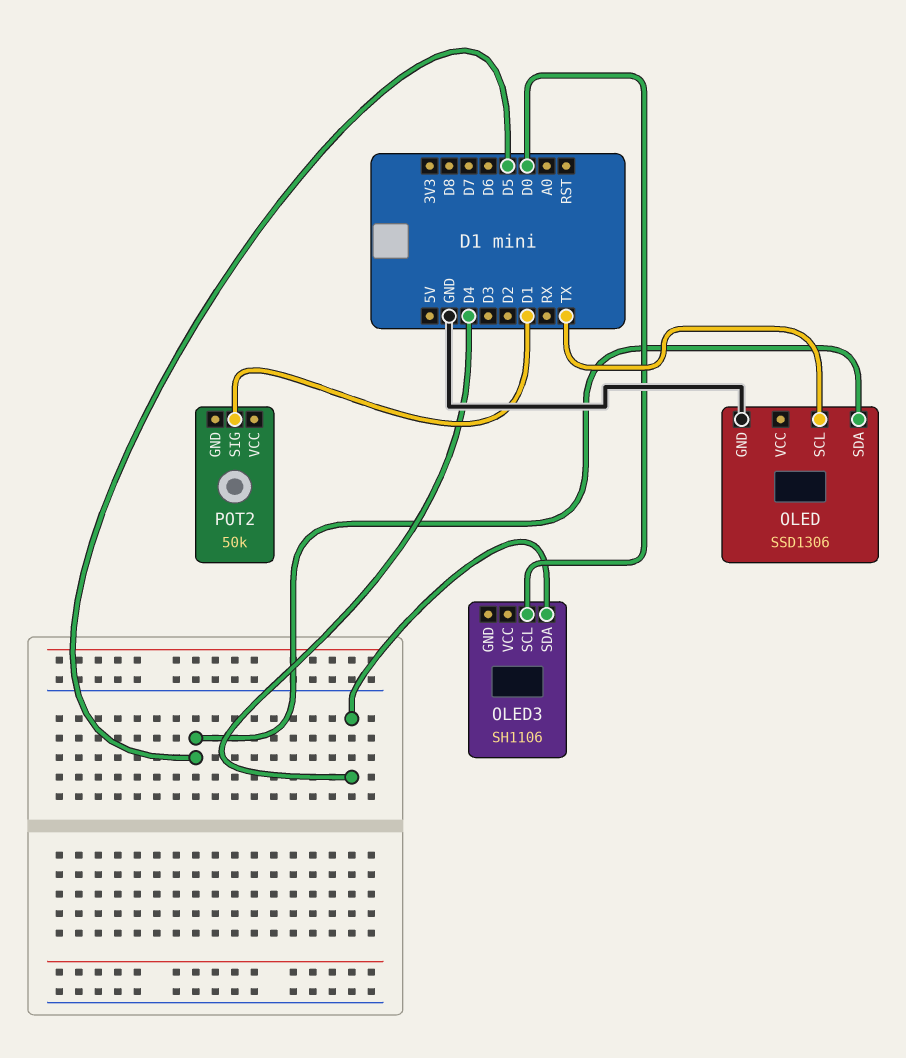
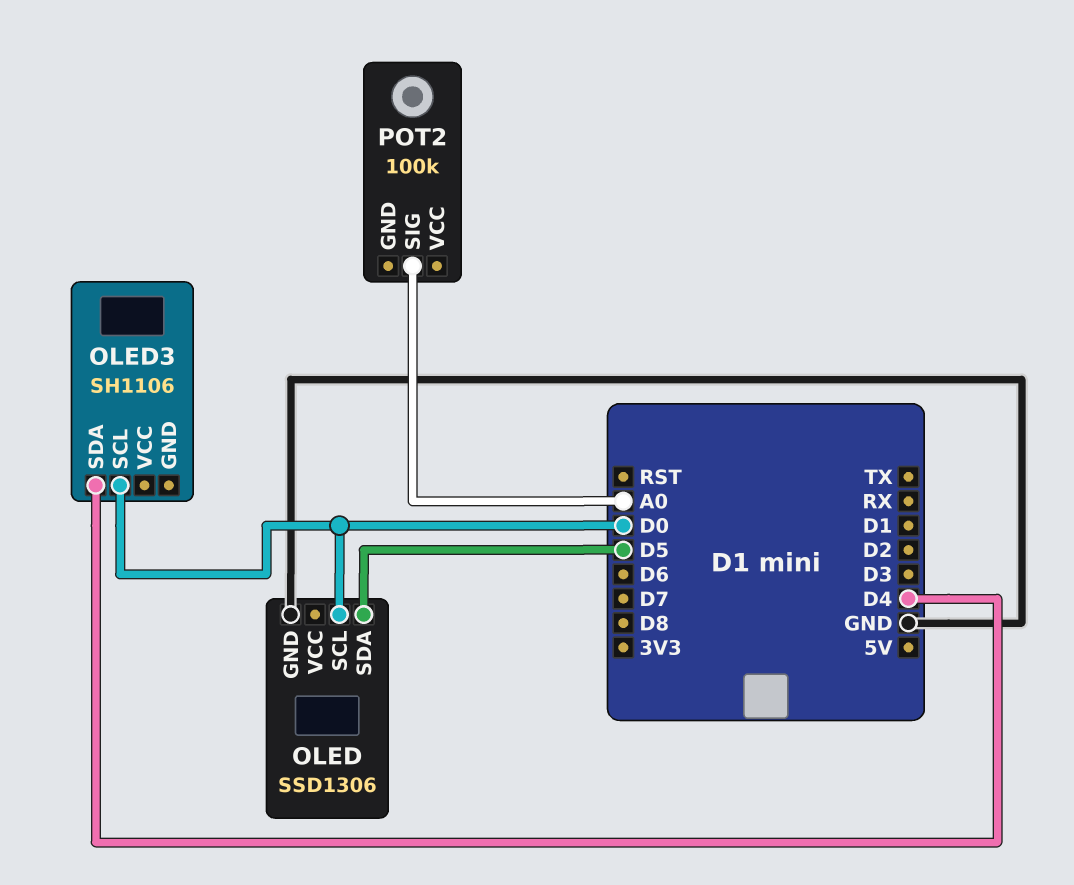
OLED pin SCL: TX -> D0
POT2: 50k -> 100k
POT2 pin SIG: D1 -> A0

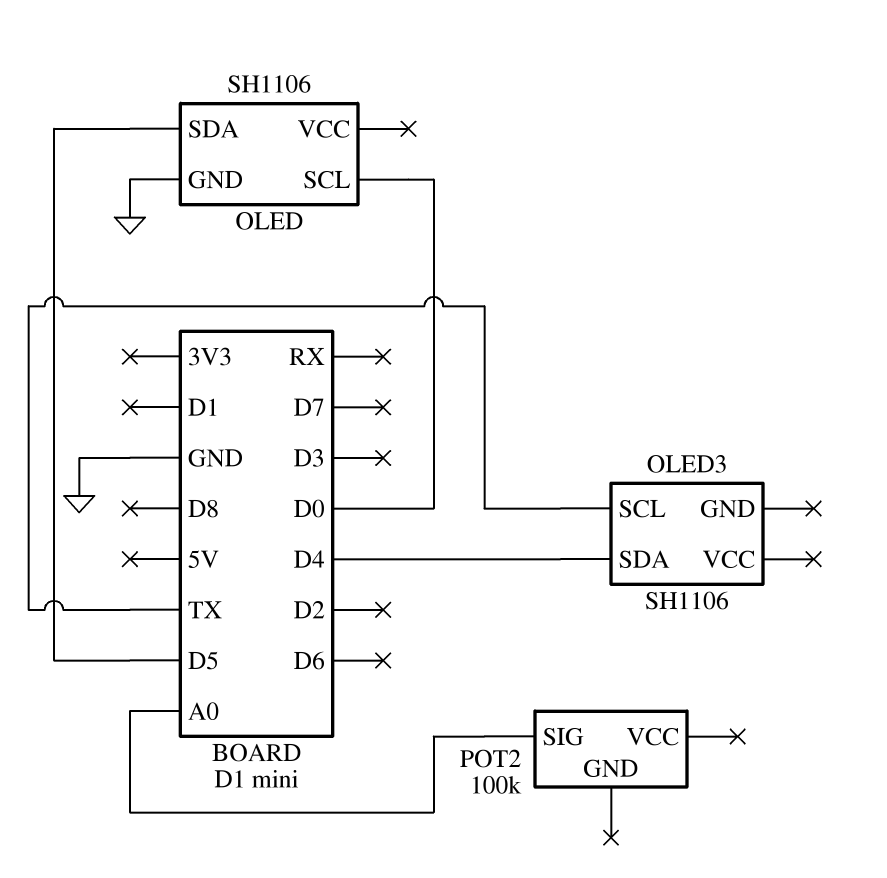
OLED: SSD1306 -> SH1106
OLED3 pin SCL: D0 -> TX

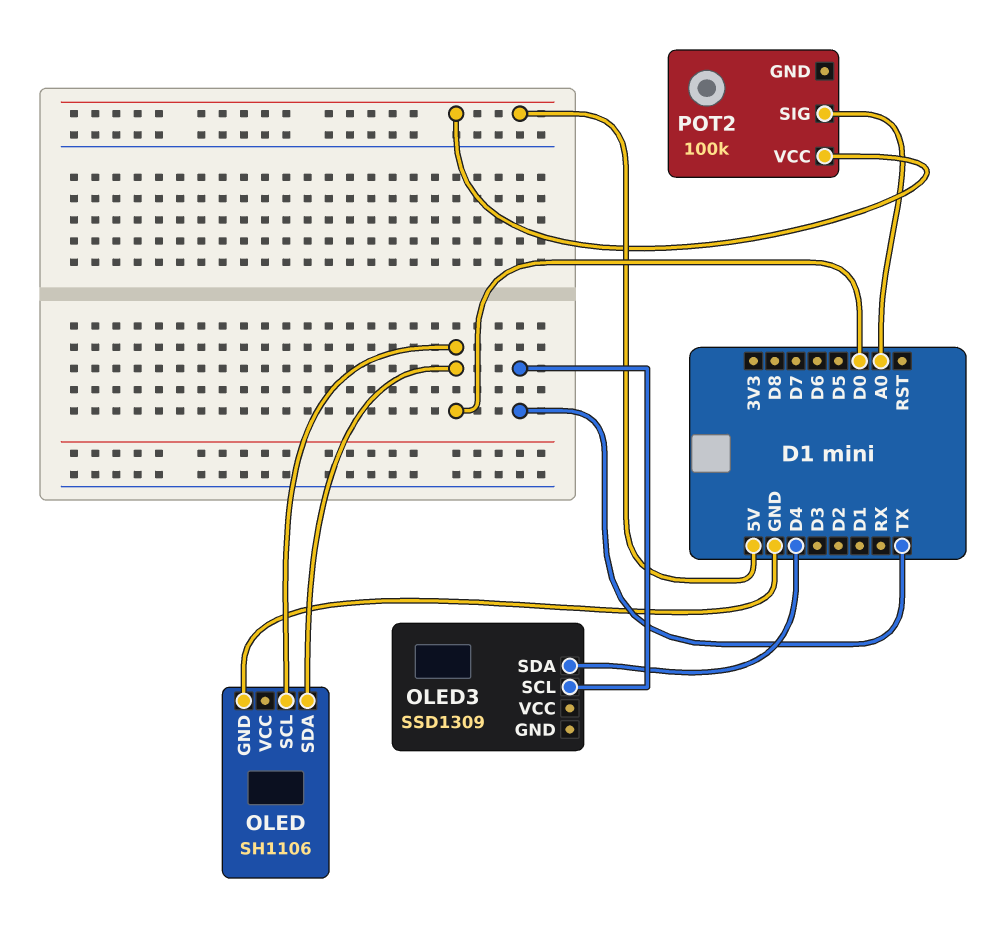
OLED pin SDA: D5 -> D0
OLED3: SH1106 -> SSD1309
POT2 pin VCC: none -> 5V

